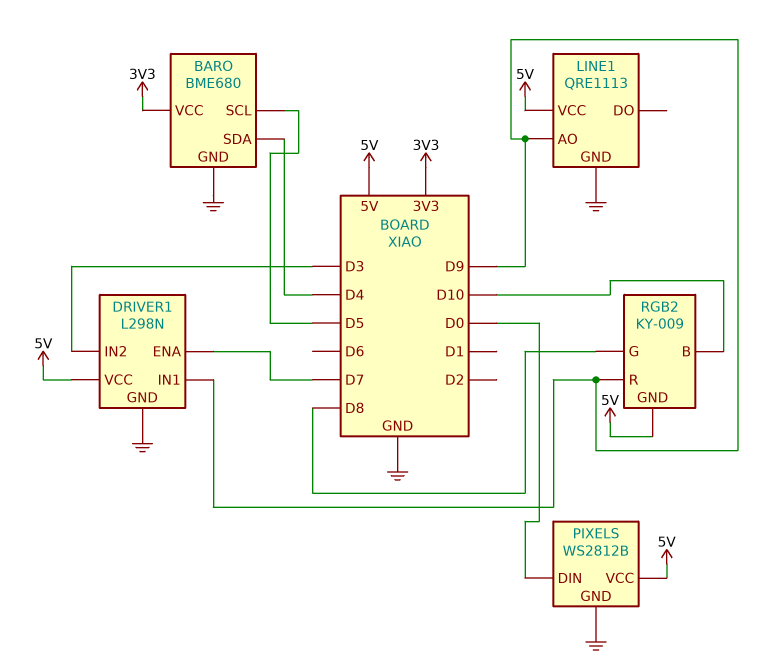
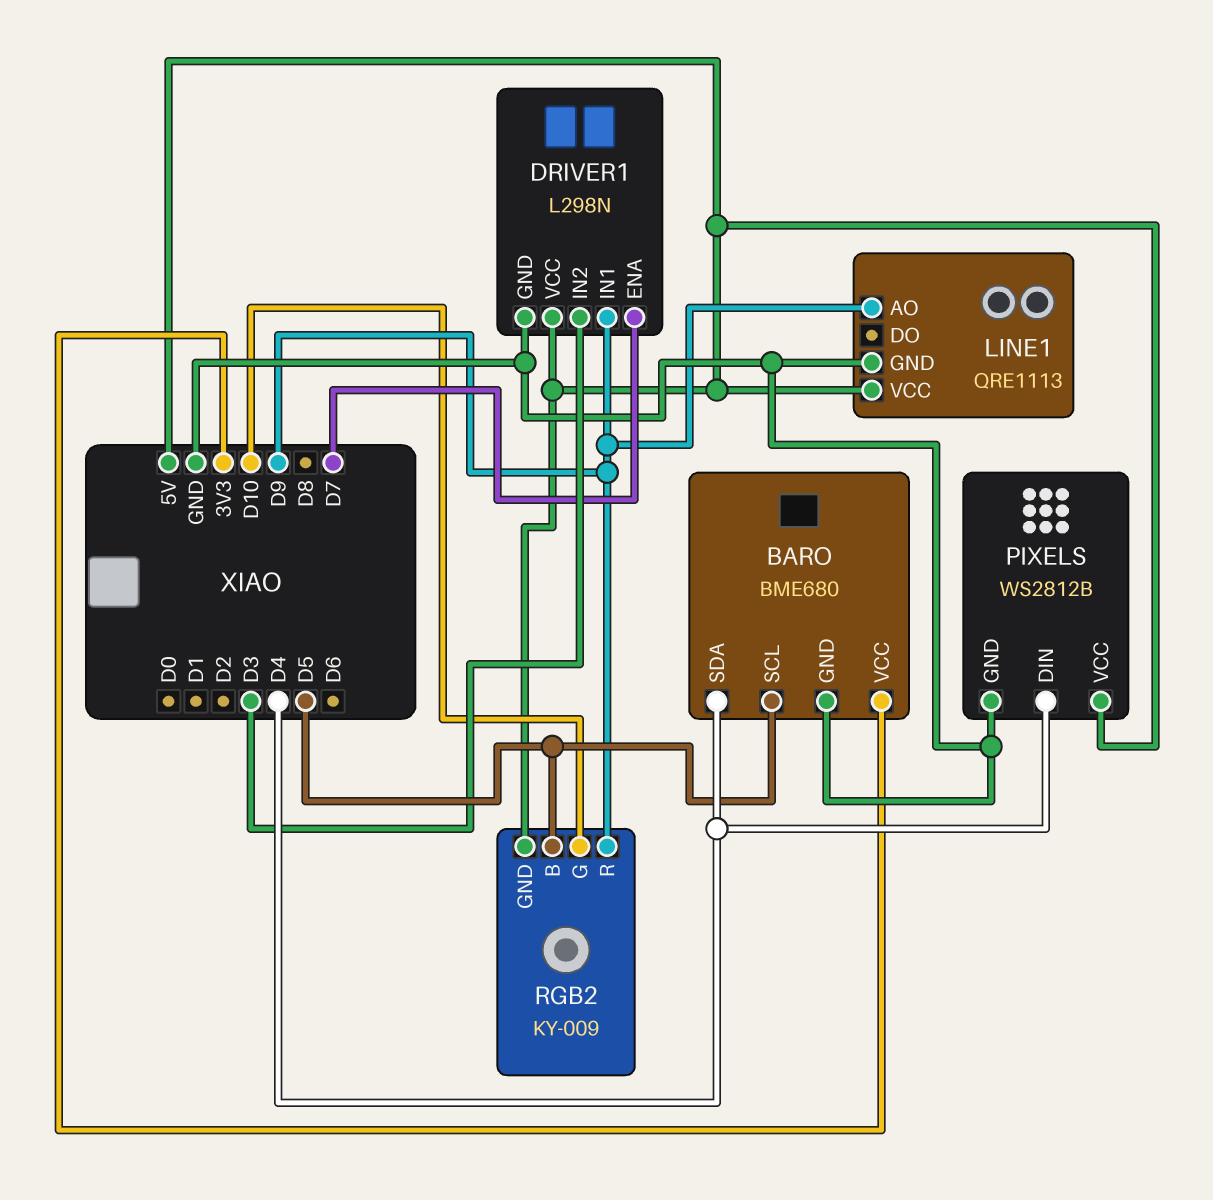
PIXELS pin DIN: D0 -> D4
RGB2 pin B: D10 -> D5
RGB2 pin G: D8 -> D10

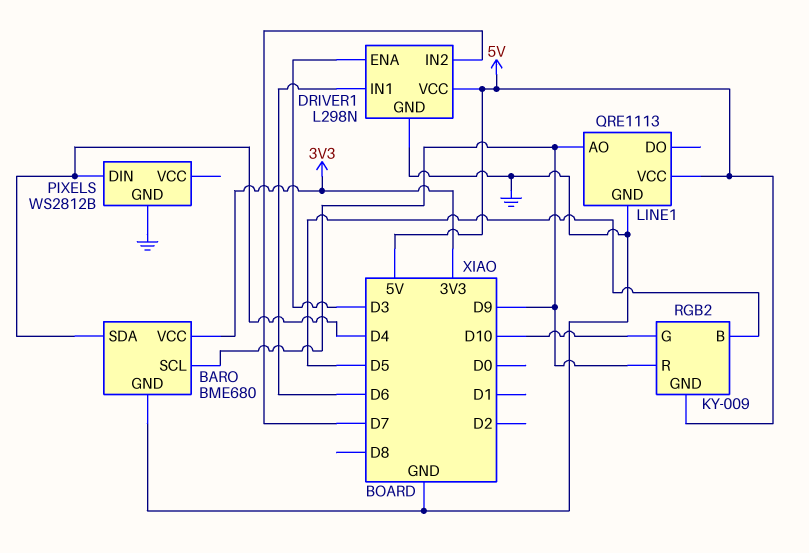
BARO pin SCL: D5 -> D9
DRIVER1 pin ENA: D7 -> D3
DRIVER1 pin IN1: D9 -> D6
DRIVER1 pin IN2: D3 -> D7
PIXELS pin VCC: 5V -> none

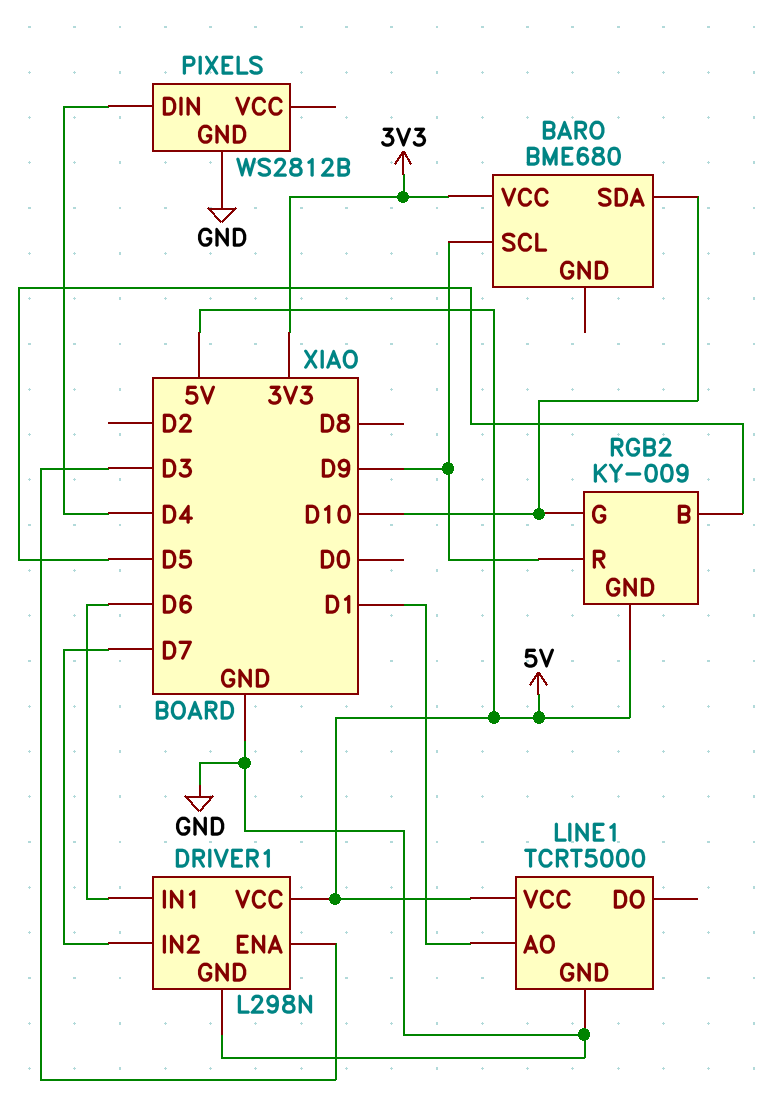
BARO pin GND: GND -> none
BARO pin SDA: D4 -> D10
LINE1: QRE1113 -> TCRT5000
LINE1 pin AO: D9 -> D1

